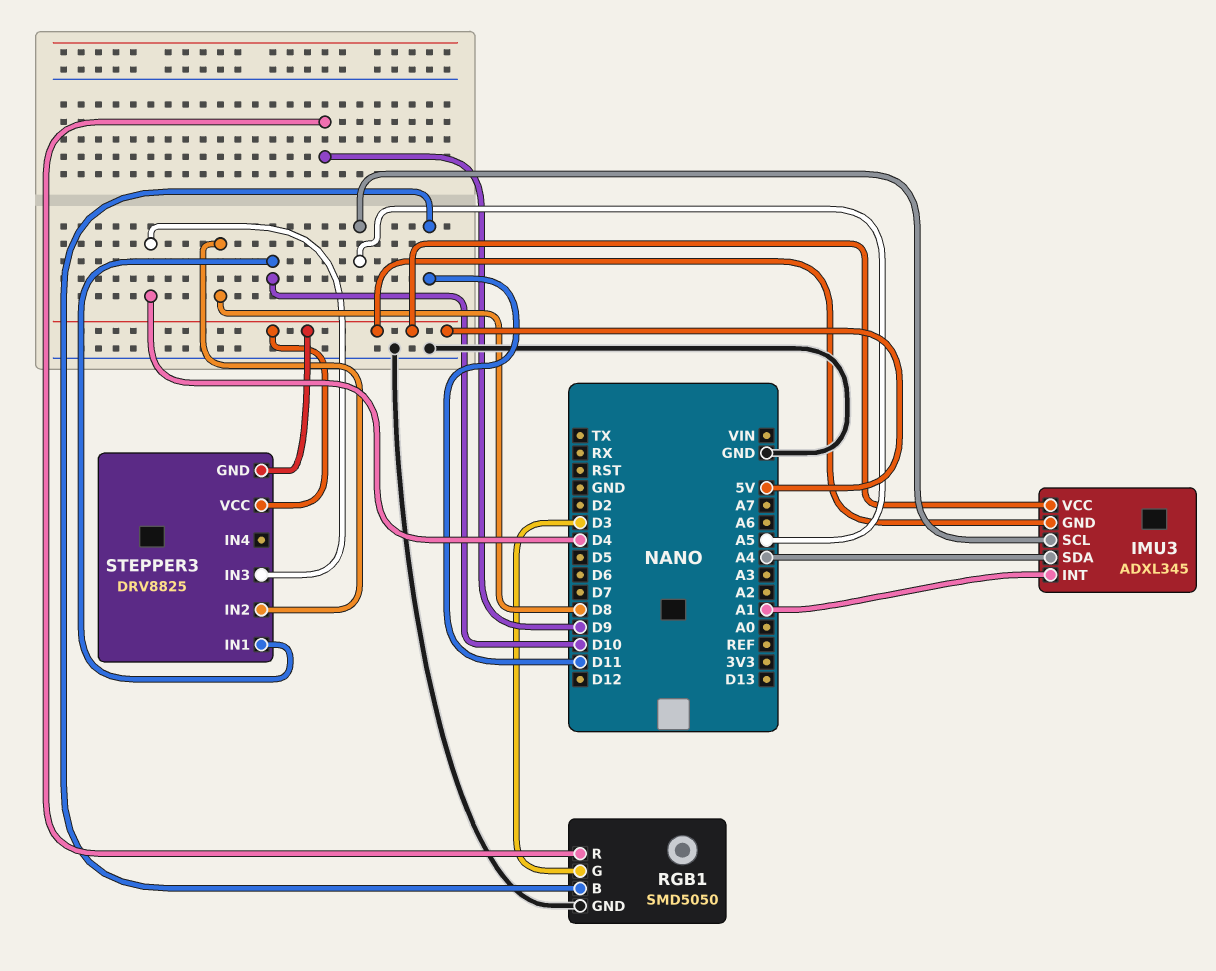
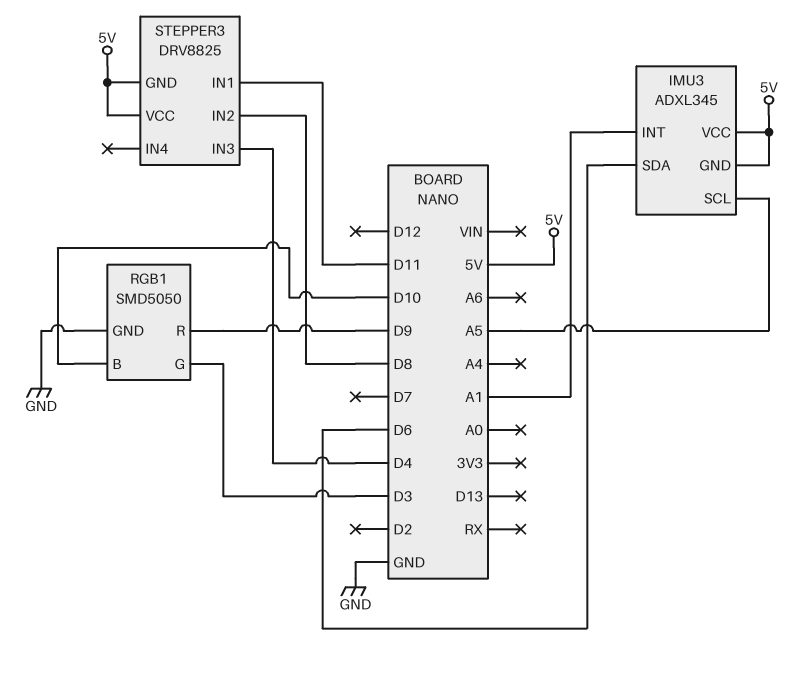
IMU3 pin SDA: A4 -> D6
RGB1 pin B: D11 -> D10
STEPPER3 pin IN1: D10 -> D11

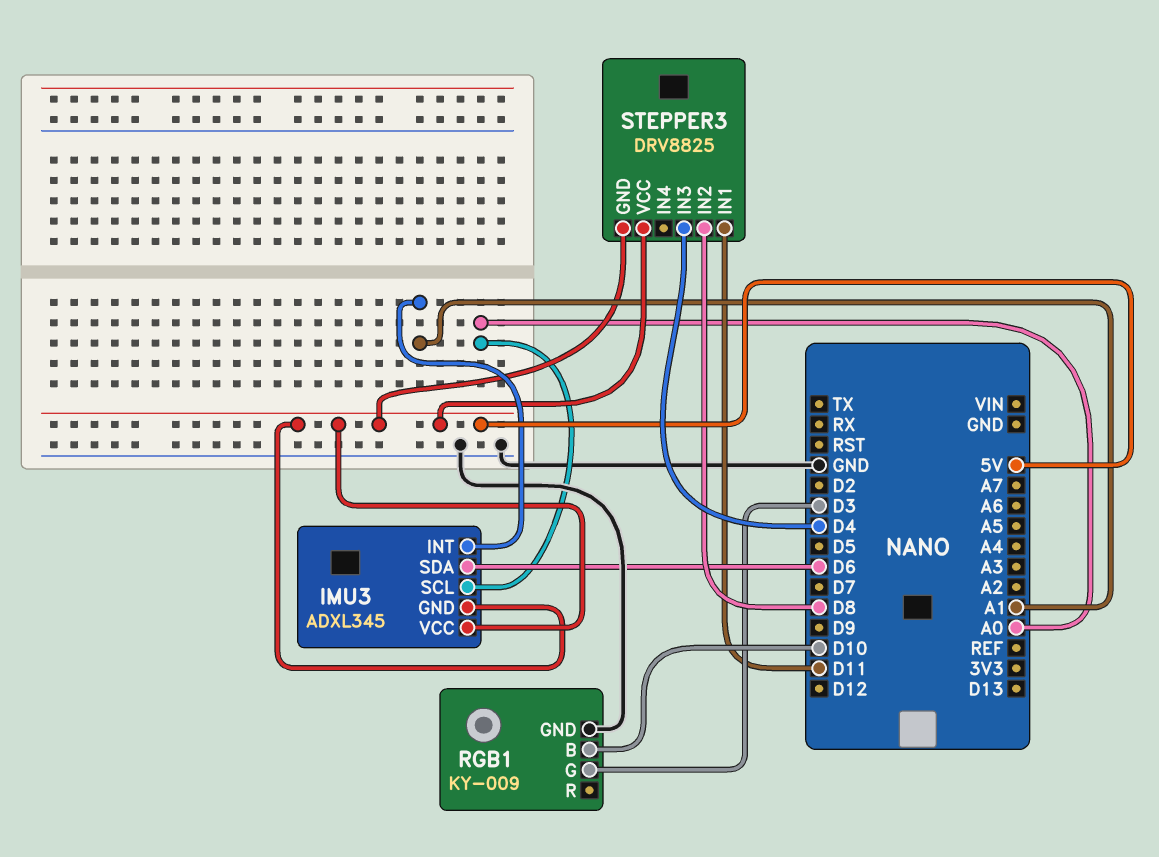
IMU3 pin SCL: A5 -> A0
RGB1: SMD5050 -> KY-009
RGB1 pin R: D9 -> none

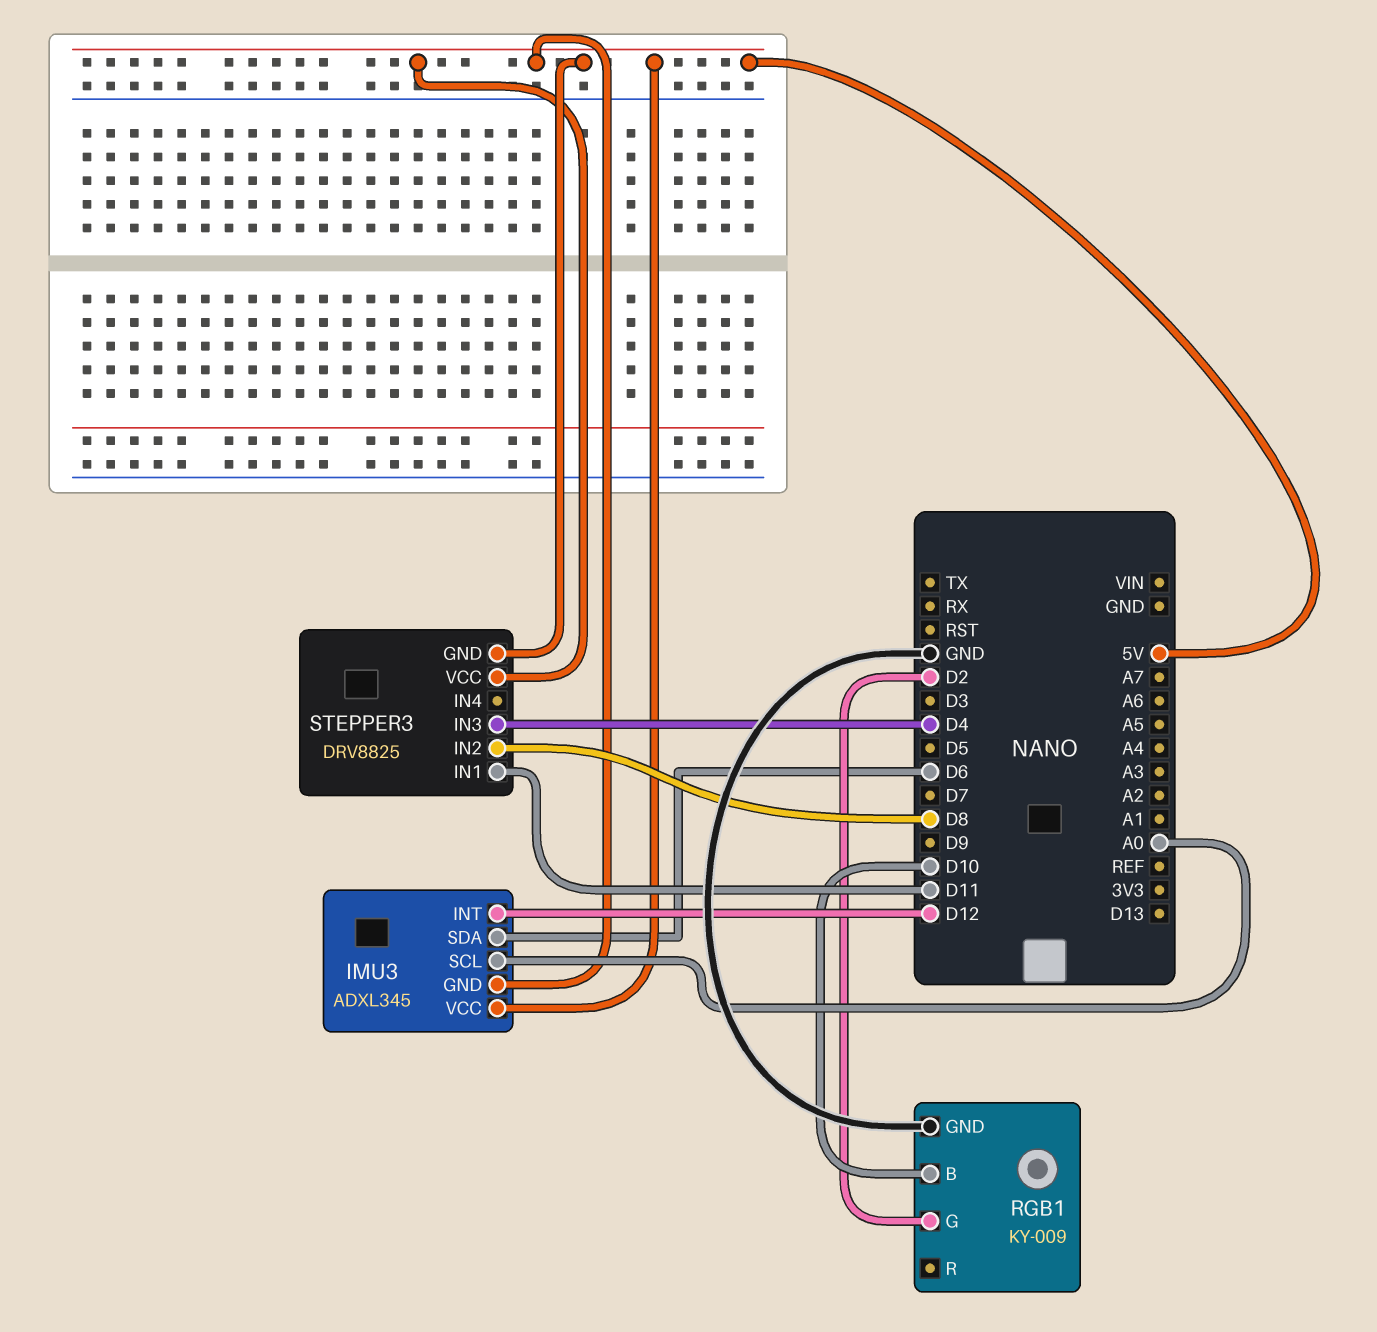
IMU3 pin INT: A1 -> D12
RGB1 pin G: D3 -> D2

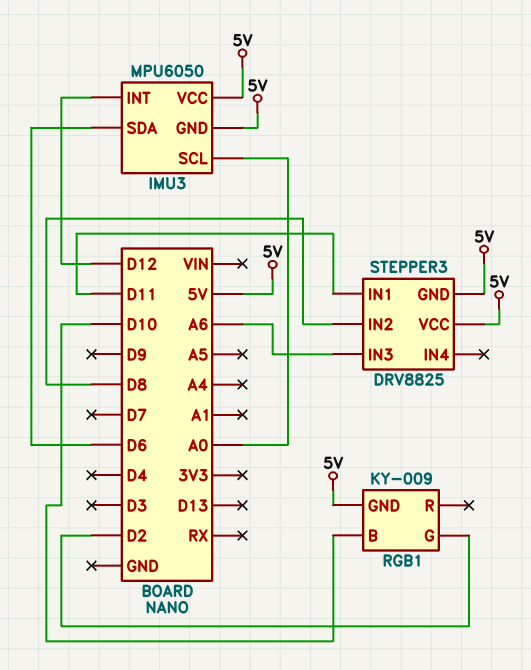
IMU3: ADXL345 -> MPU6050
RGB1 pin GND: GND -> 5V
STEPPER3 pin IN3: D4 -> A6

